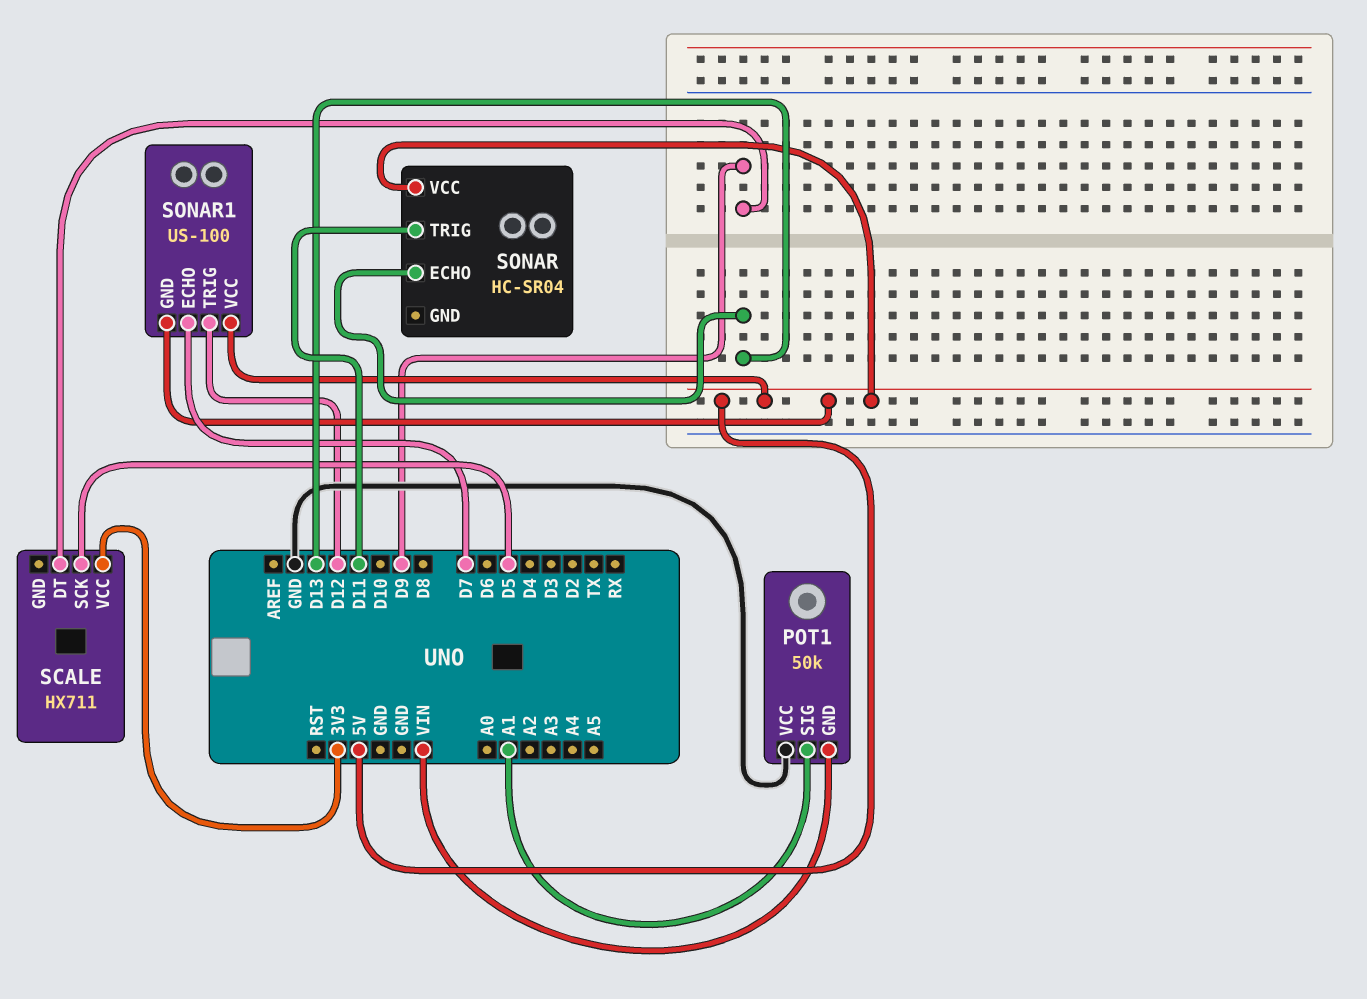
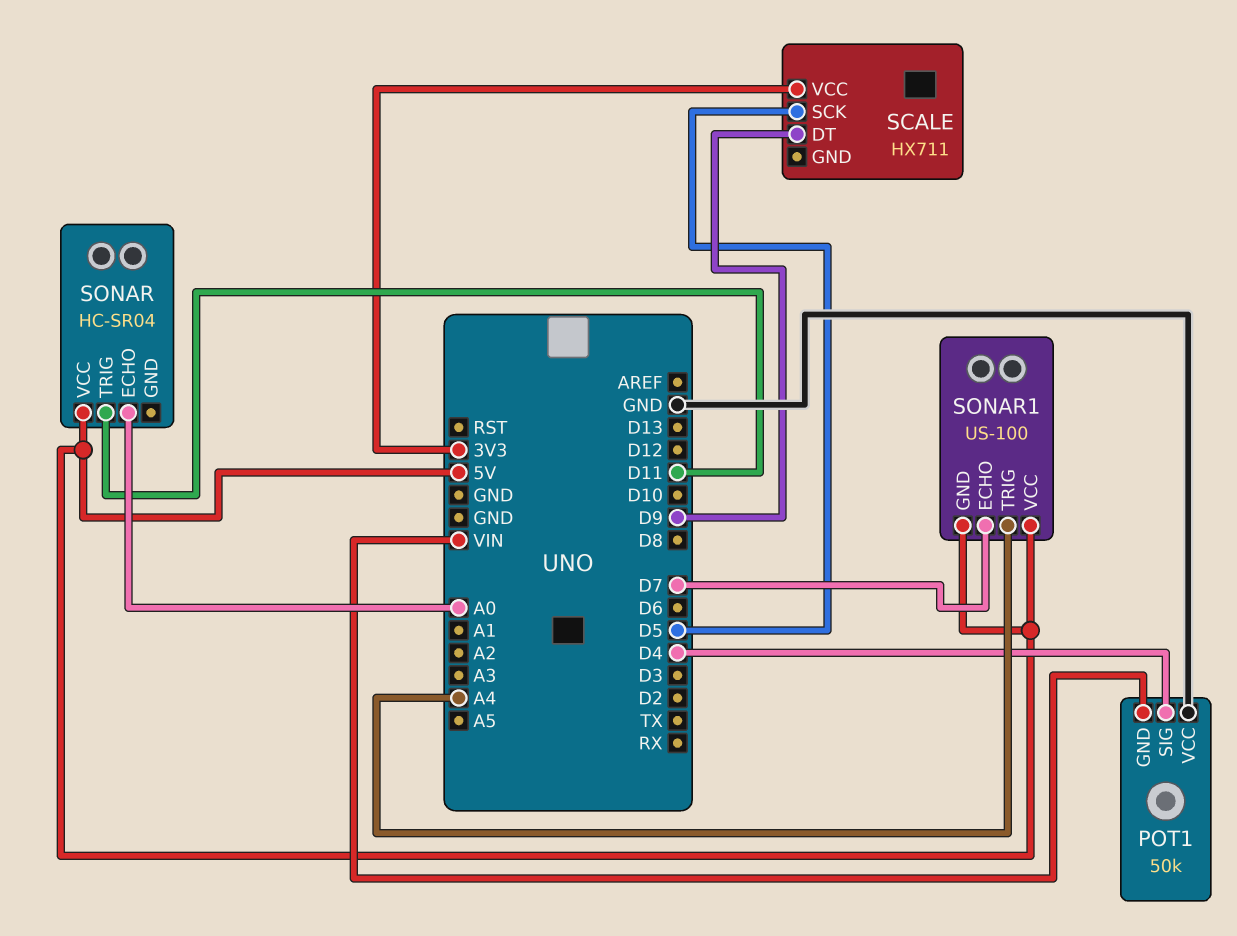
POT1 pin SIG: A1 -> D4
SONAR pin ECHO: D13 -> A0
SONAR1 pin TRIG: D12 -> A4

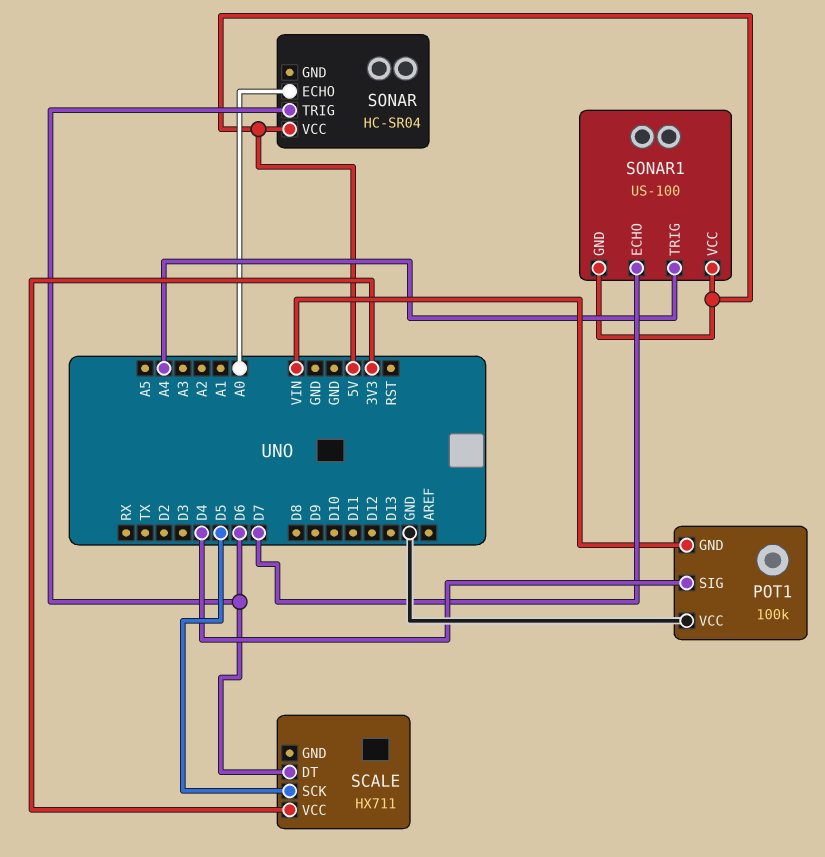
POT1: 50k -> 100k
SCALE pin DT: D9 -> D6
SONAR pin TRIG: D11 -> D6

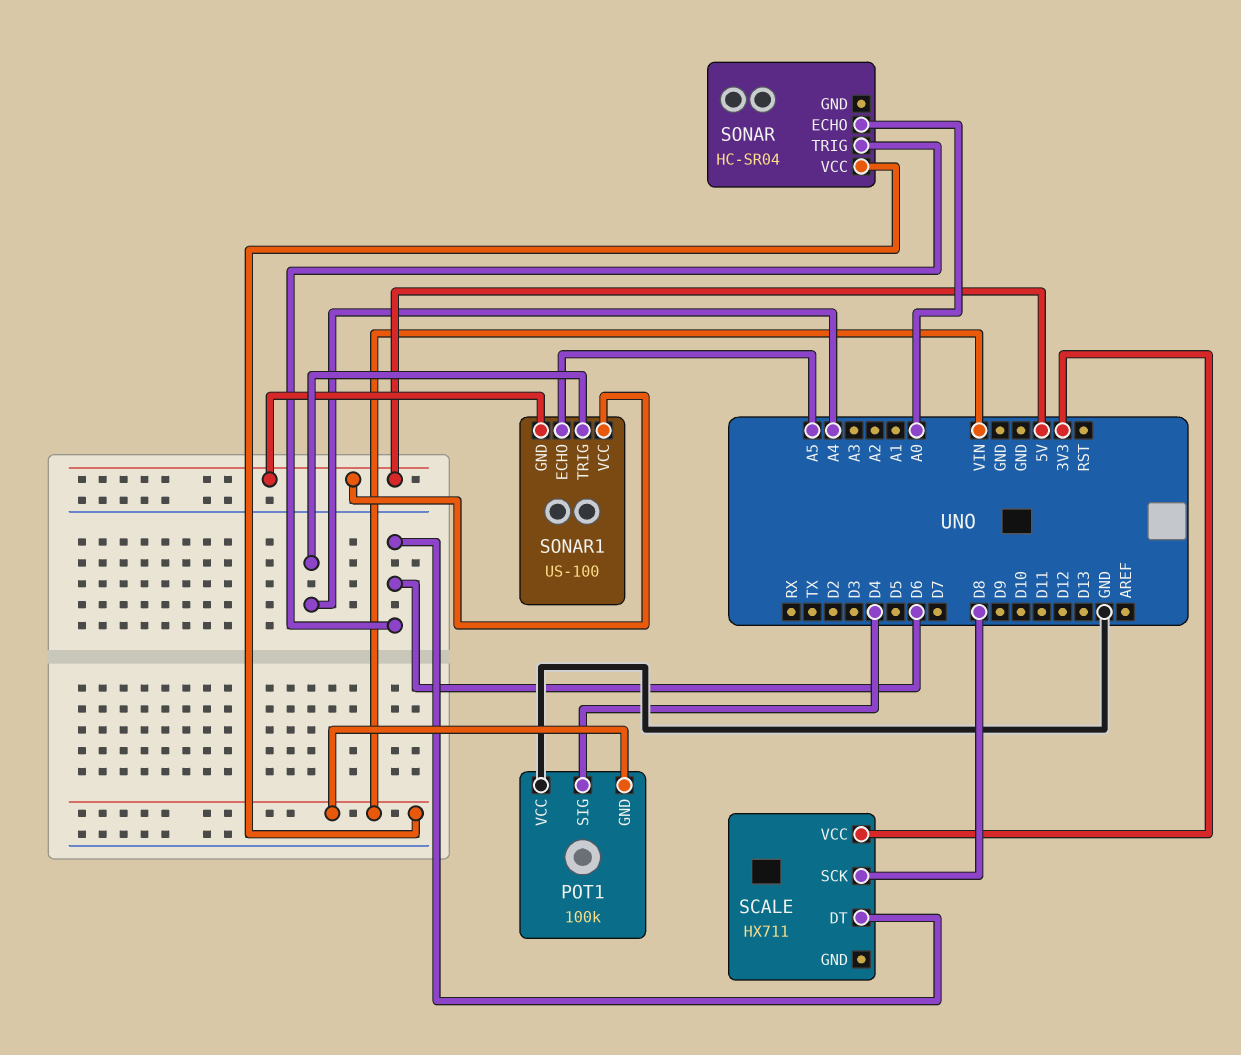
SCALE pin SCK: D5 -> D8
SONAR pin VCC: 5V -> VIN
SONAR1 pin ECHO: D7 -> A5

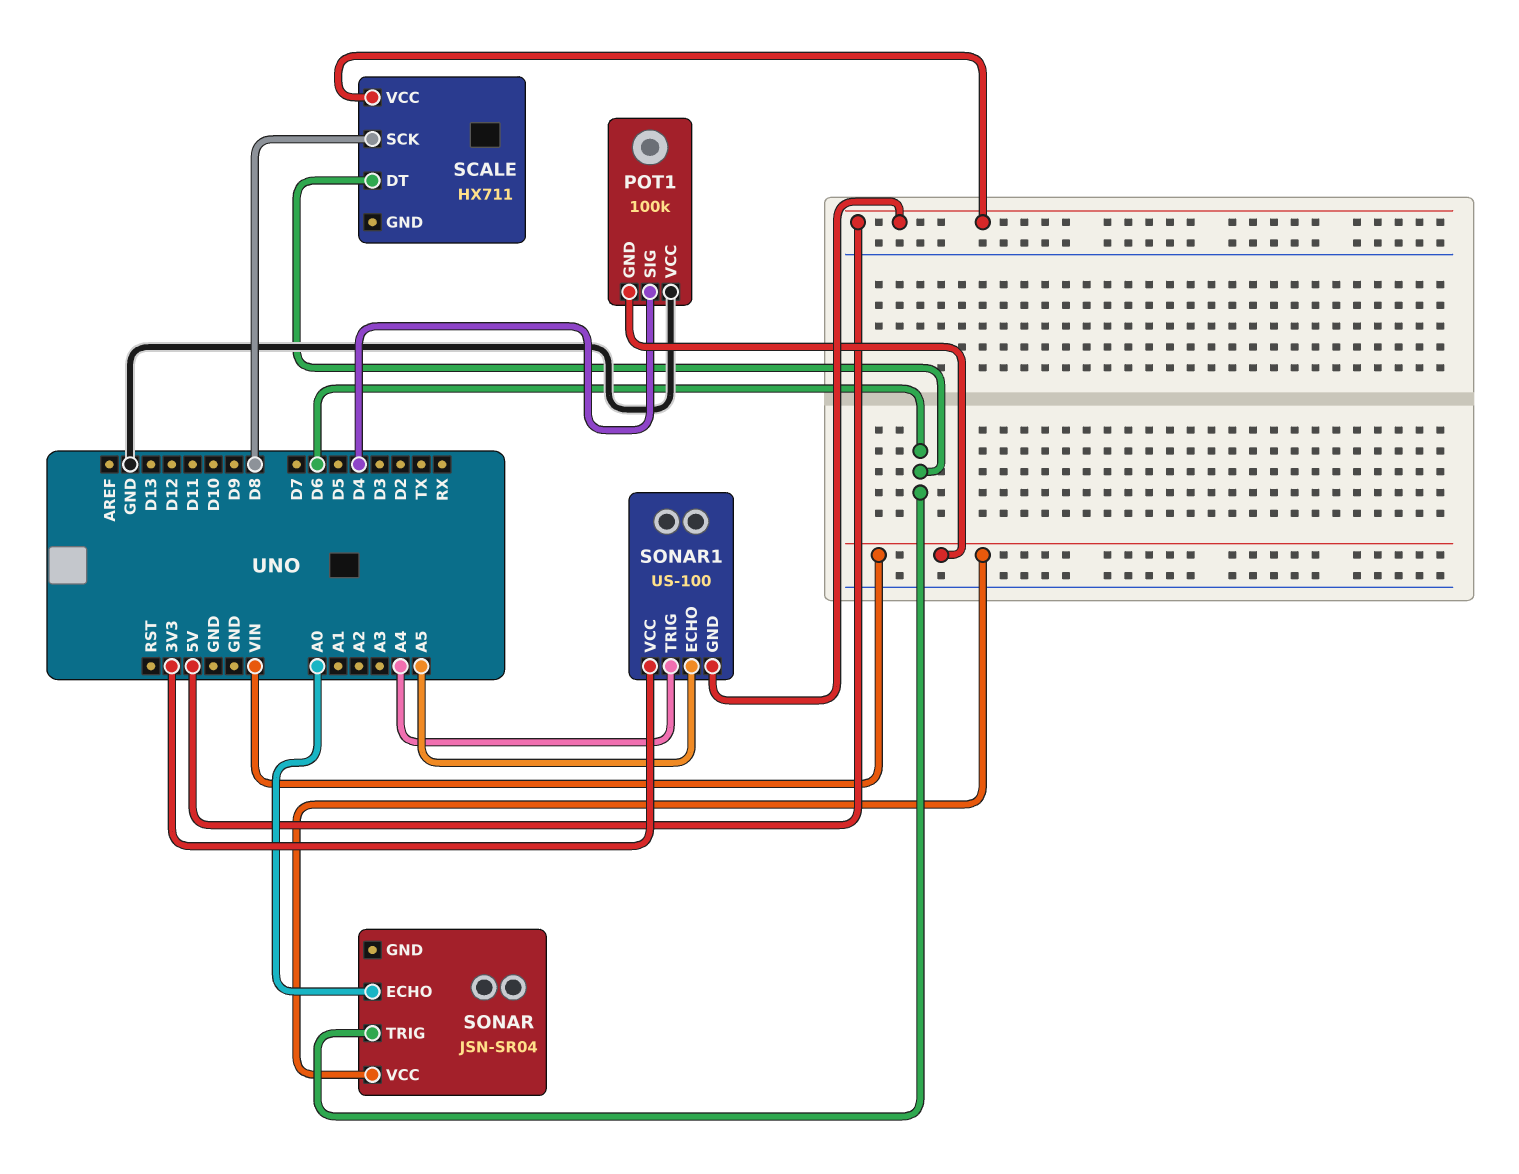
SCALE pin VCC: 3V3 -> 5V
SONAR: HC-SR04 -> JSN-SR04
SONAR1 pin VCC: 5V -> 3V3

